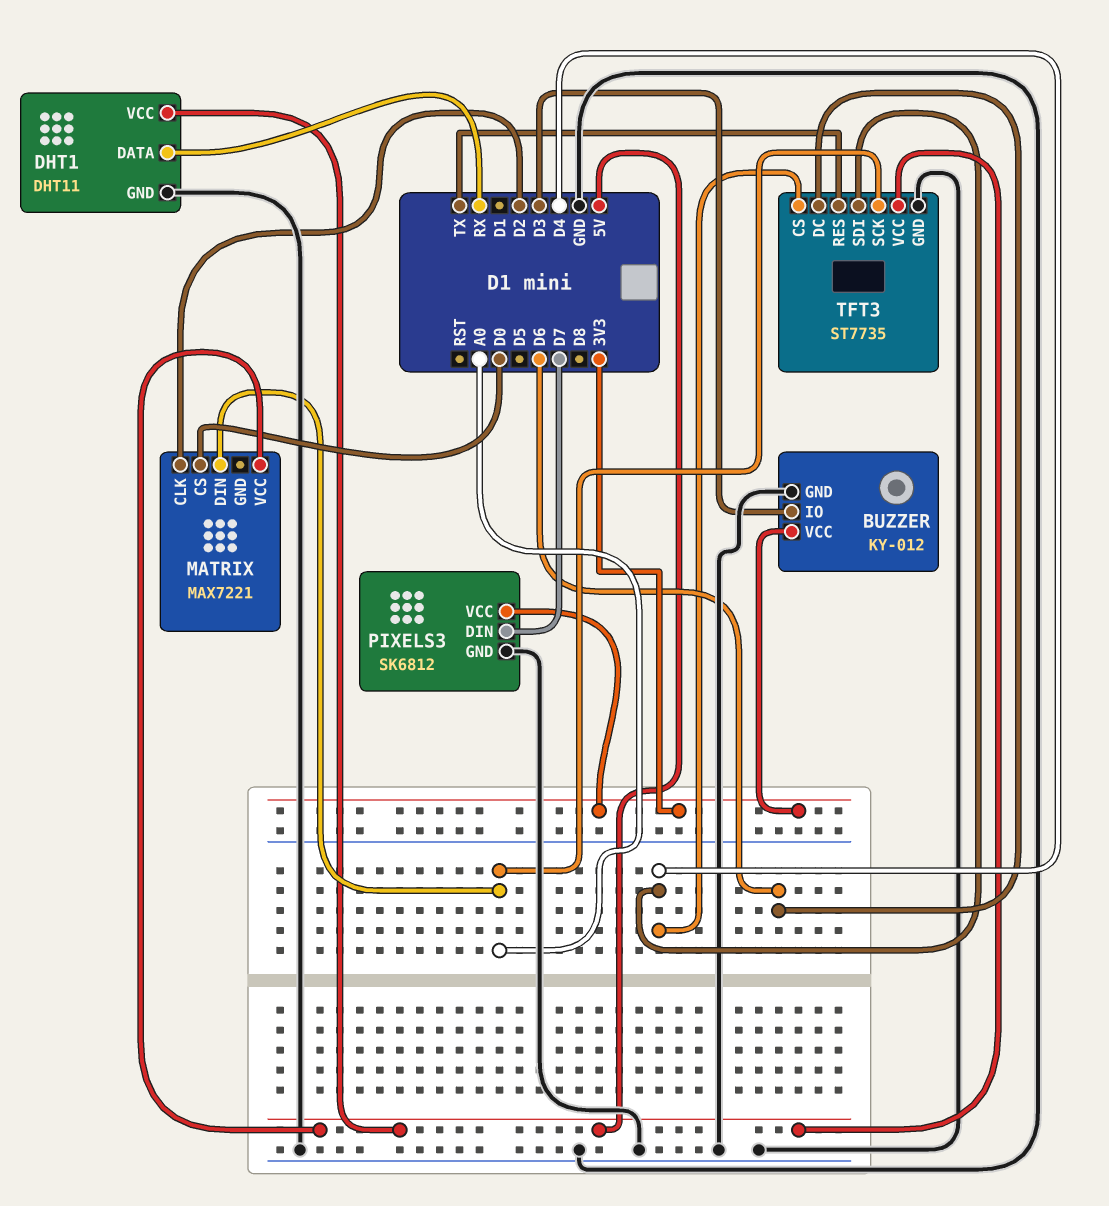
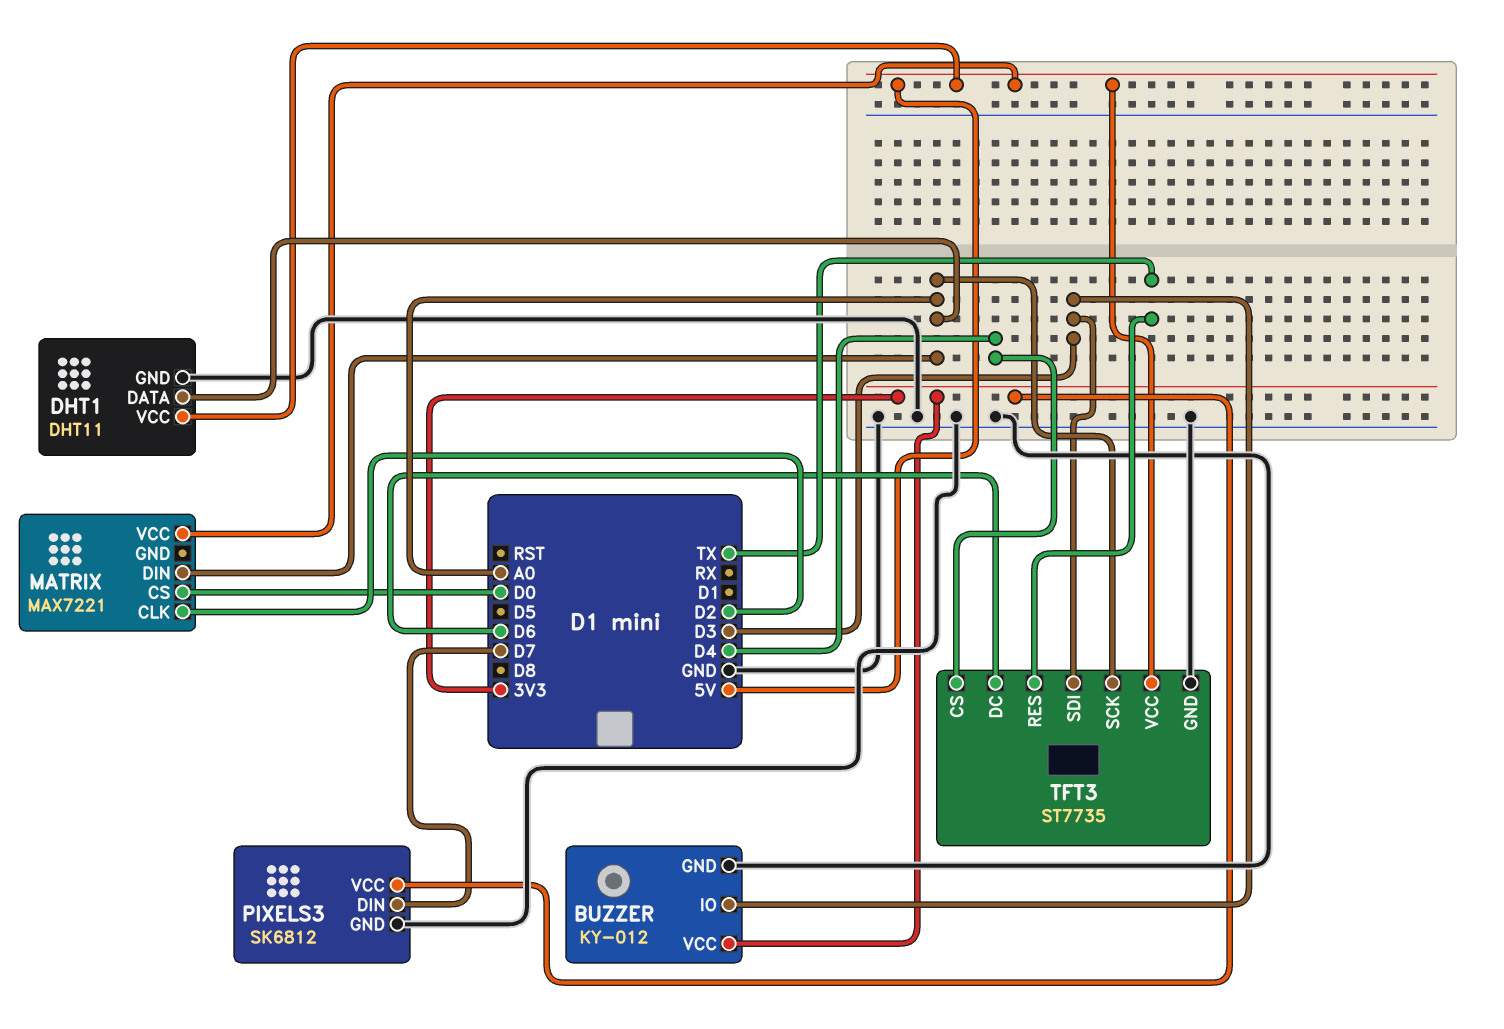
DHT1 pin DATA: RX -> A0
TFT3 pin SDI: D4 -> D3

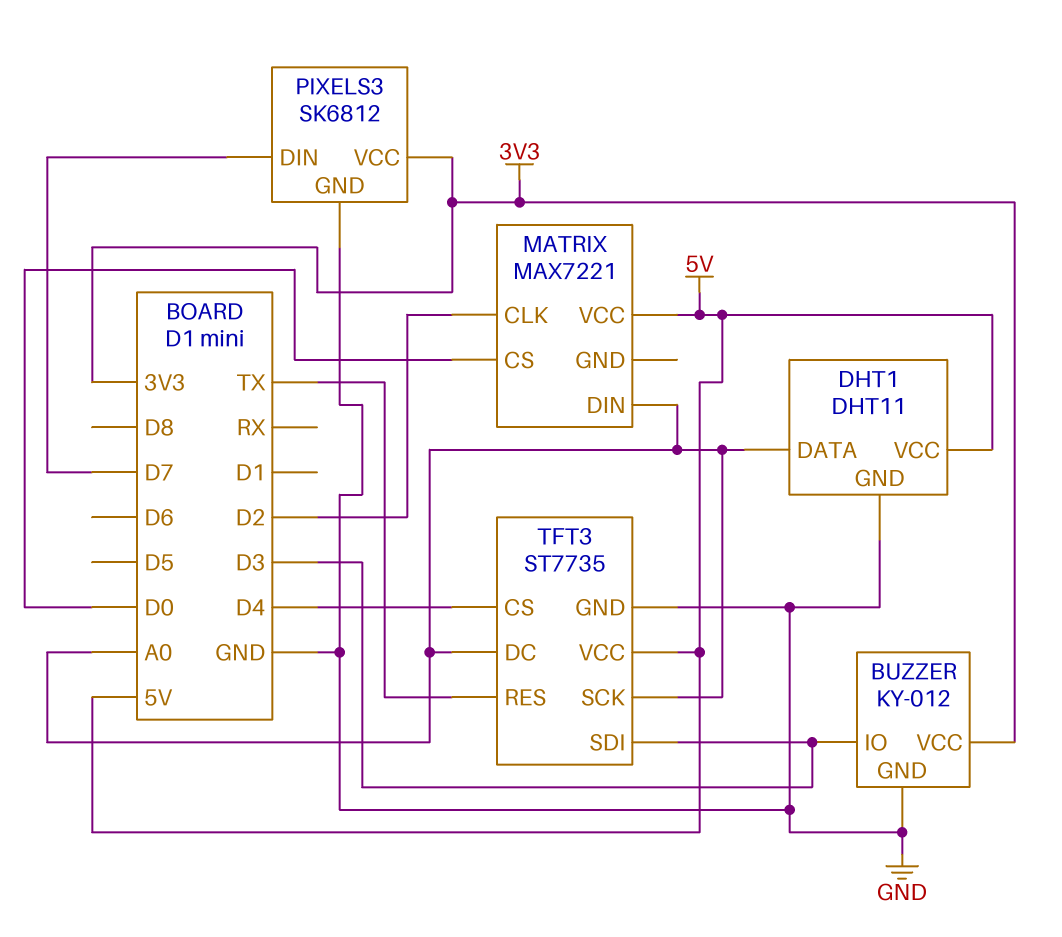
TFT3 pin DC: D6 -> A0

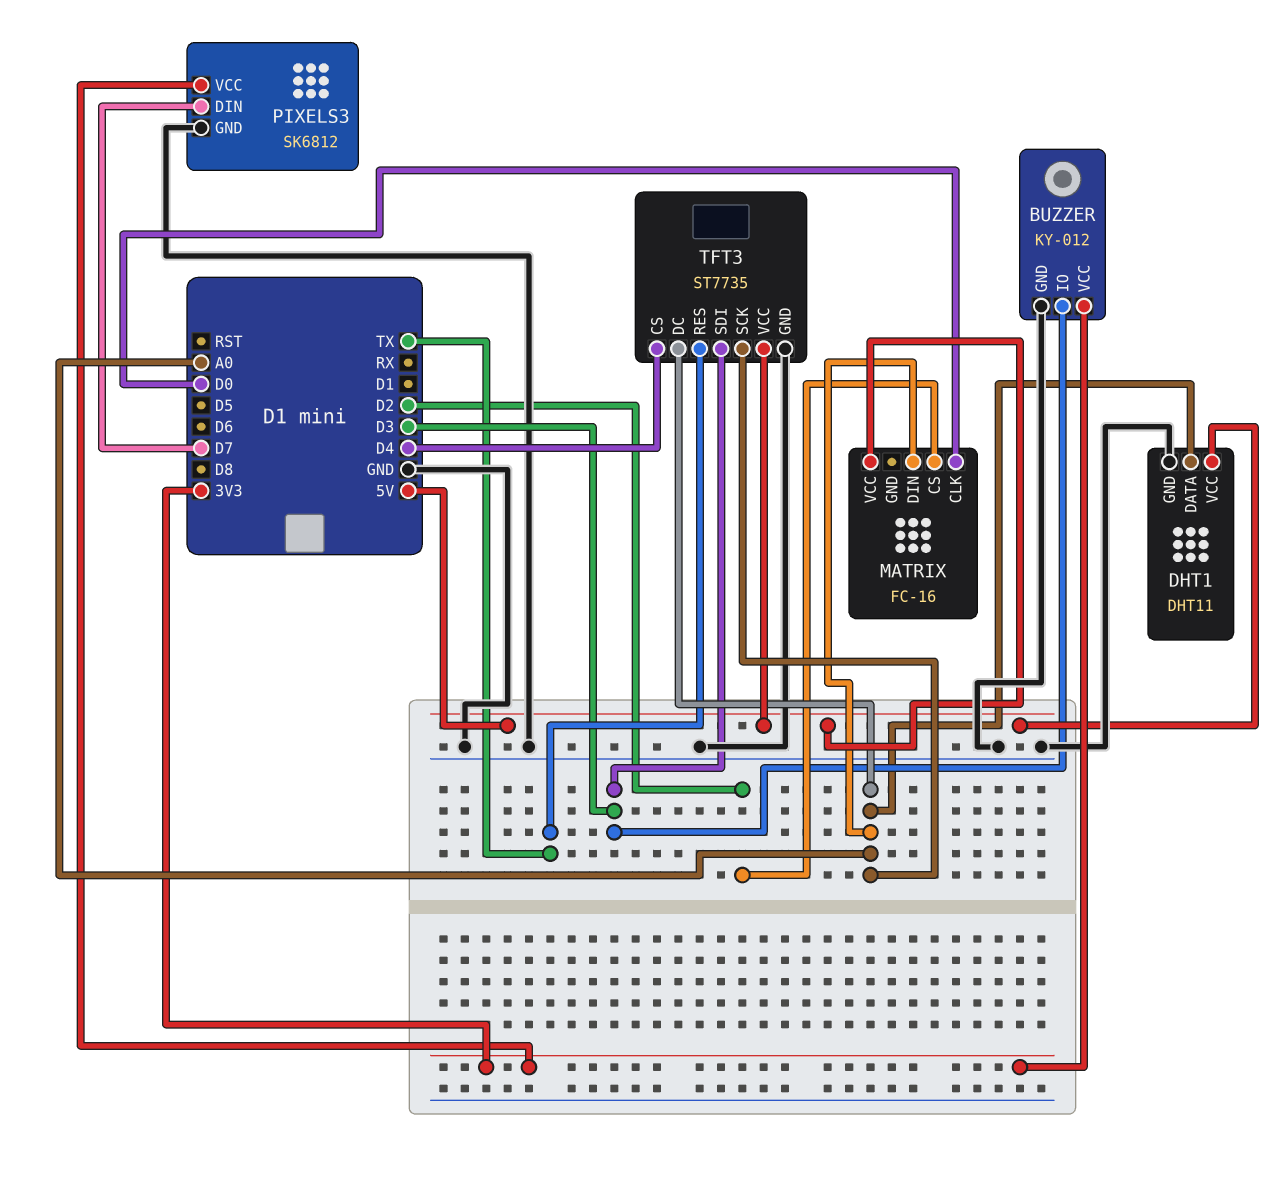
MATRIX: MAX7221 -> FC-16
MATRIX pin CLK: D2 -> D0
MATRIX pin CS: D0 -> D2

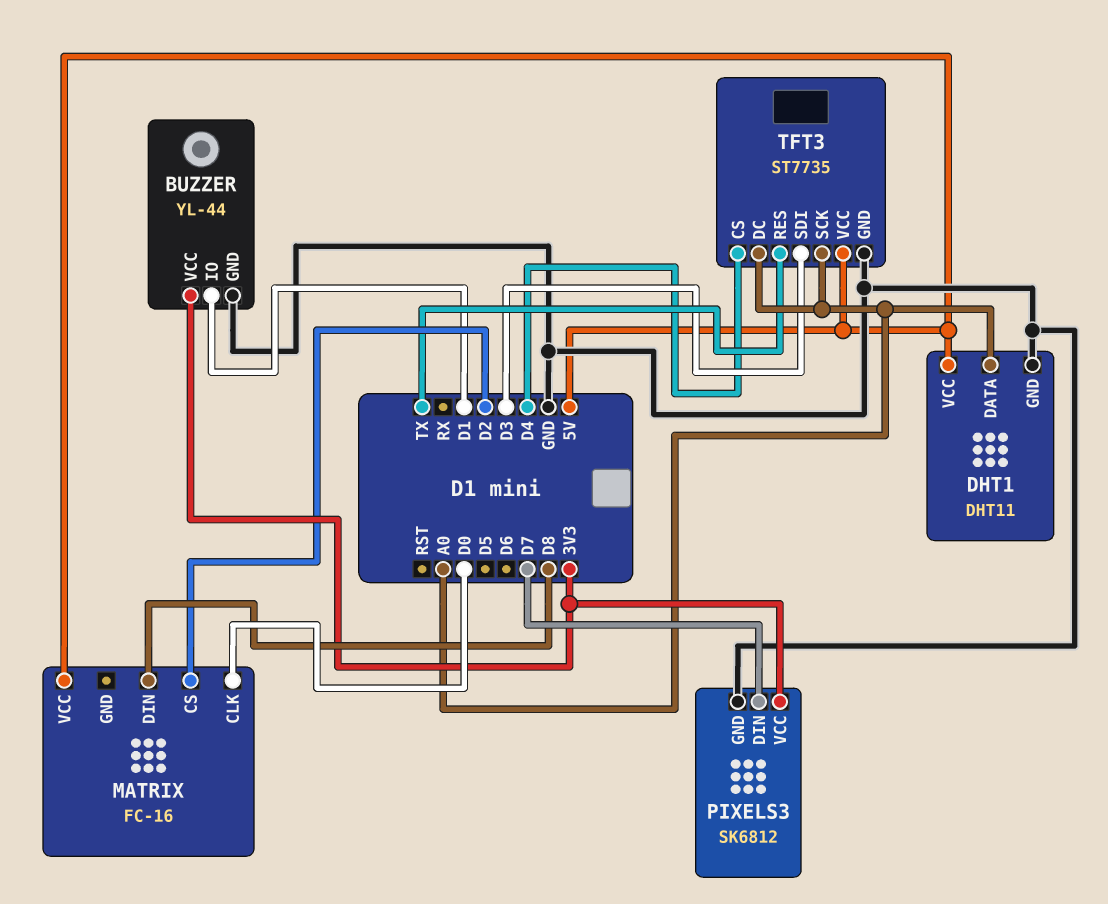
BUZZER: KY-012 -> YL-44
BUZZER pin IO: D3 -> D1
MATRIX pin DIN: A0 -> D8

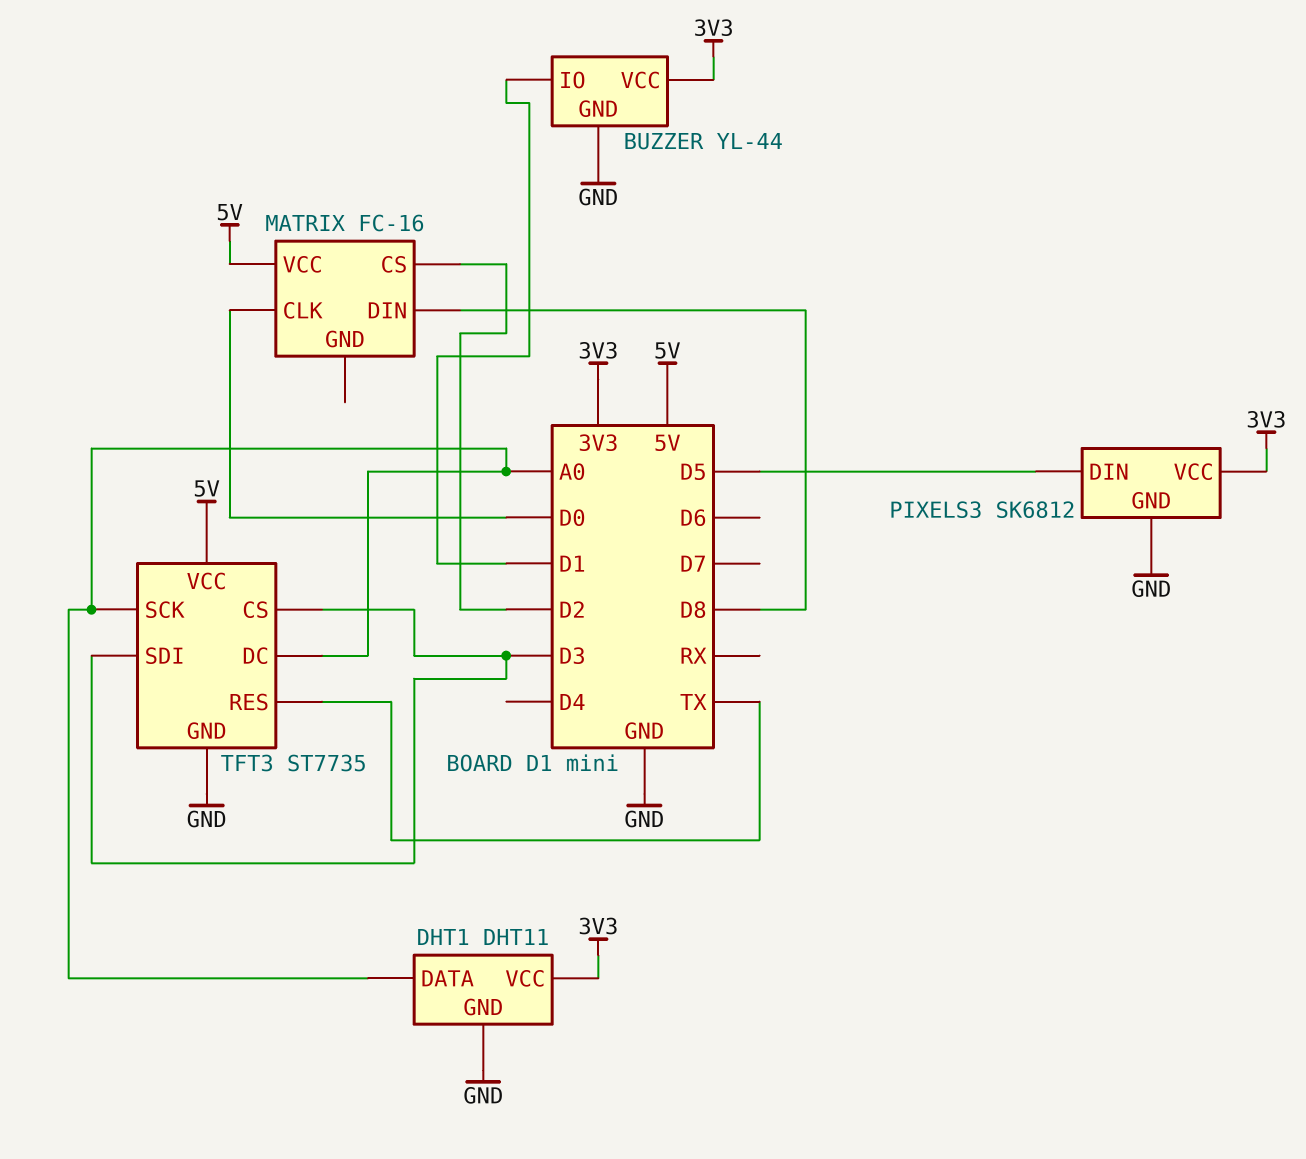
DHT1 pin VCC: 5V -> 3V3
PIXELS3 pin DIN: D7 -> D5
TFT3 pin CS: D4 -> D3

